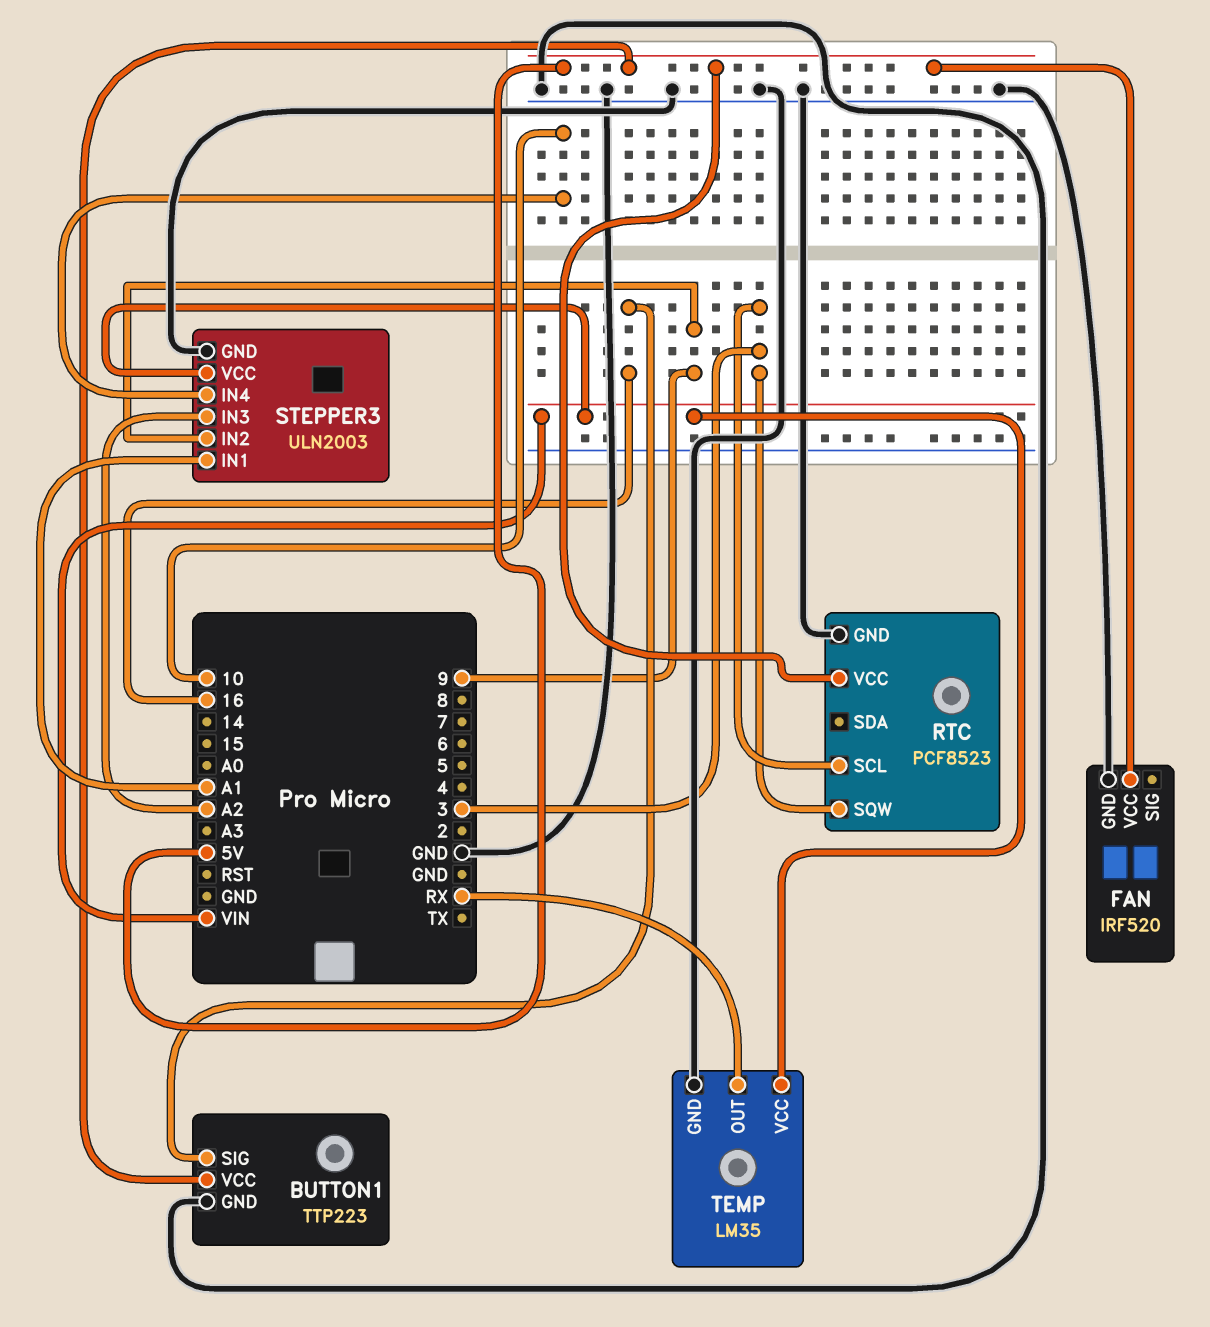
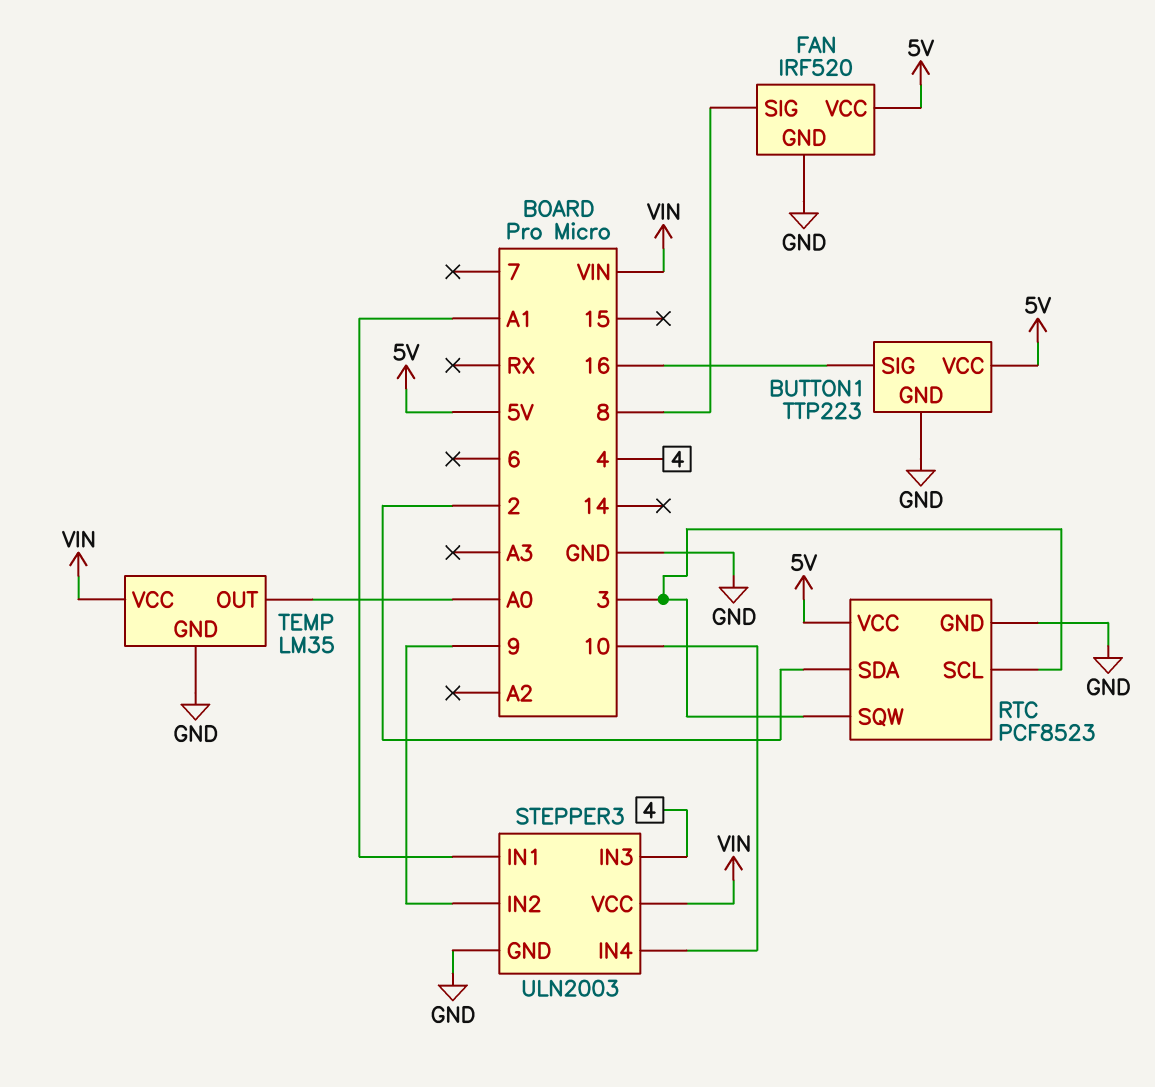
FAN pin SIG: none -> 8
RTC pin SDA: none -> 2
STEPPER3 pin IN3: A2 -> 4
TEMP pin OUT: RX -> A0

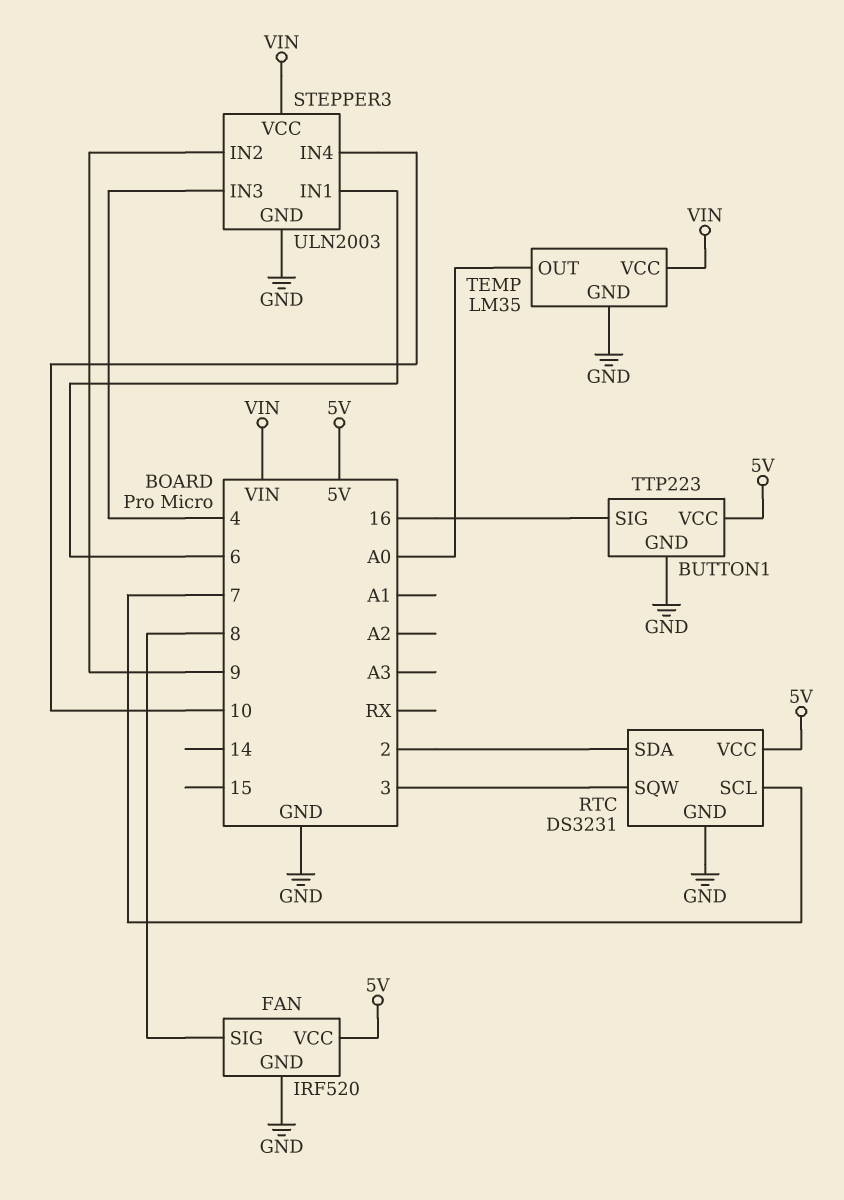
RTC: PCF8523 -> DS3231
RTC pin SCL: 3 -> 7
STEPPER3 pin IN1: A1 -> 6

